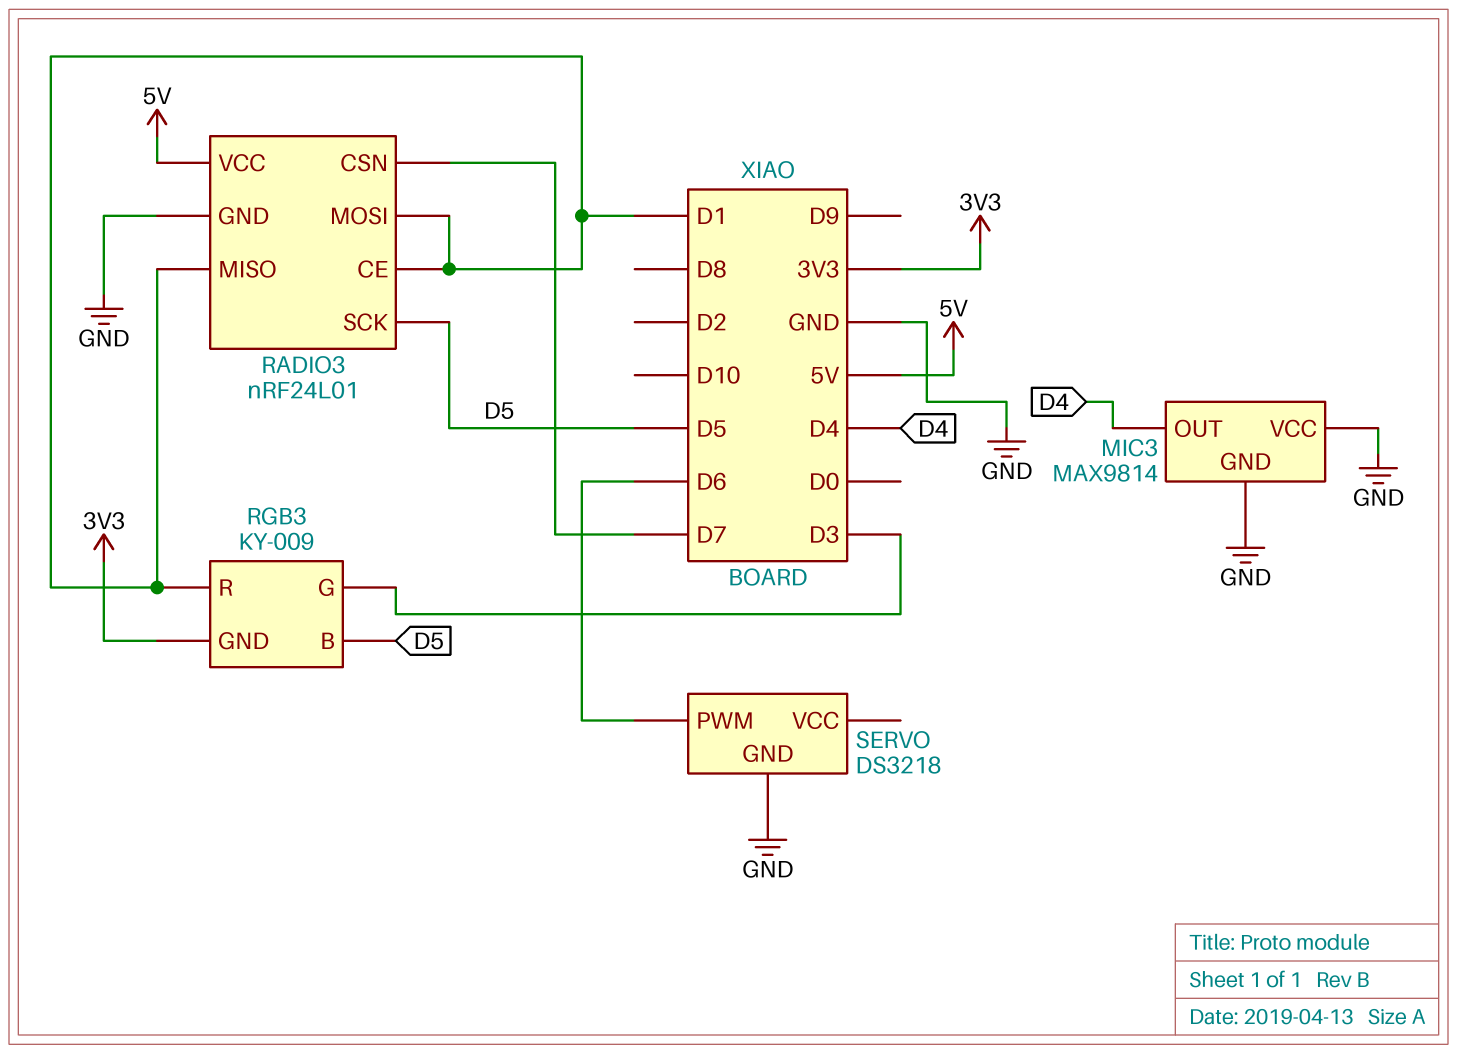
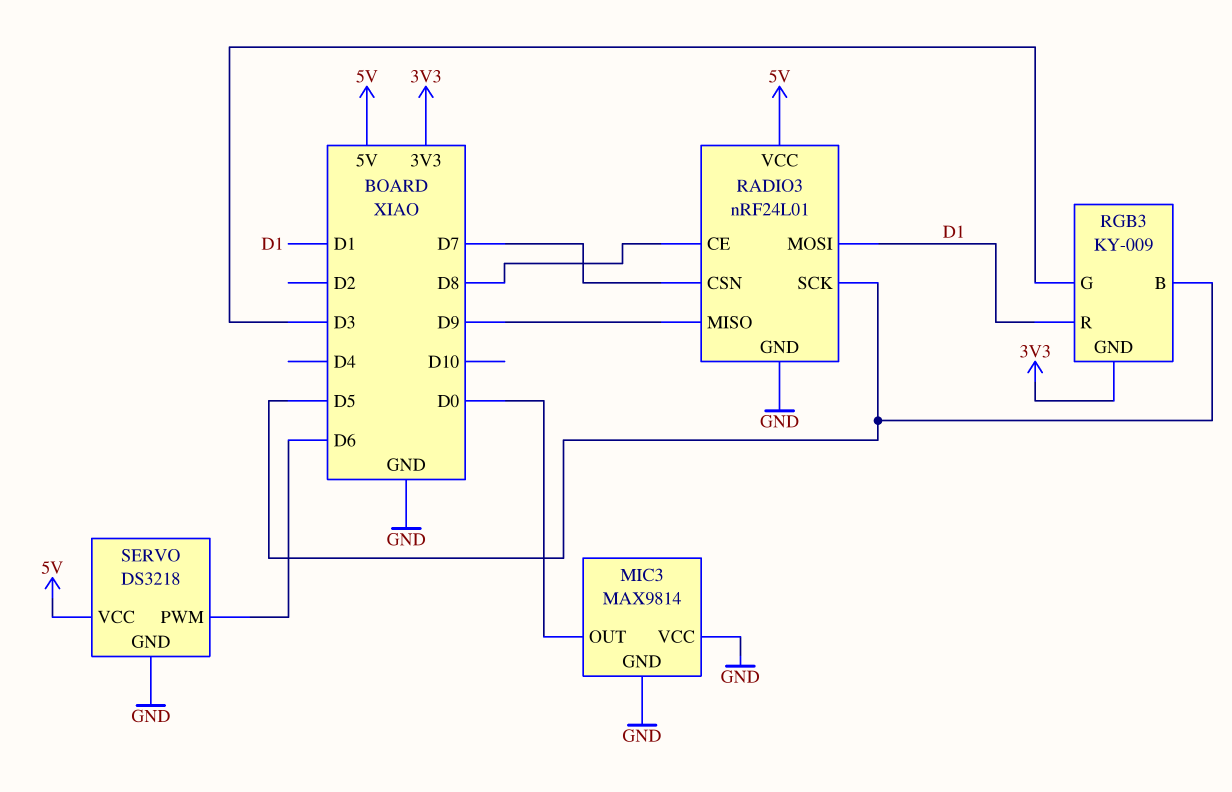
MIC3 pin OUT: D4 -> D0
RADIO3 pin CE: D1 -> D8
RADIO3 pin MISO: D1 -> D9
SERVO pin VCC: none -> 5V

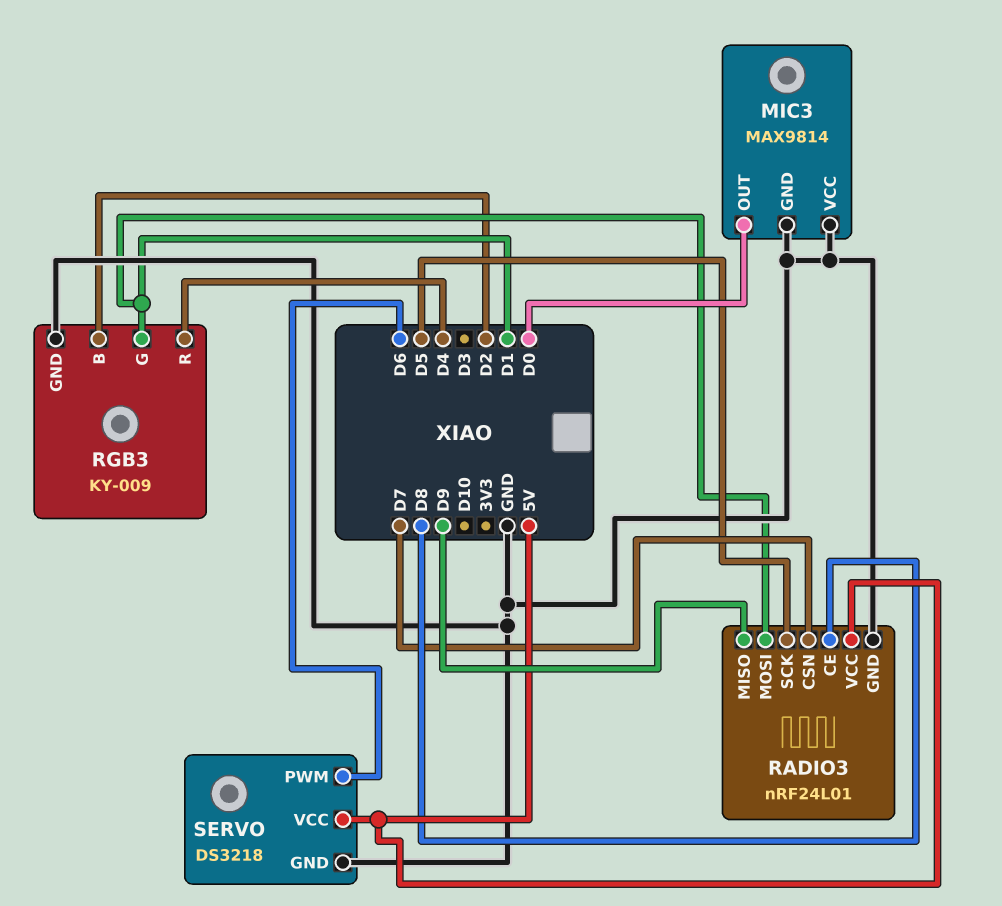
RGB3 pin B: D5 -> D2
RGB3 pin G: D3 -> D1
RGB3 pin GND: 3V3 -> GND
RGB3 pin R: D1 -> D4

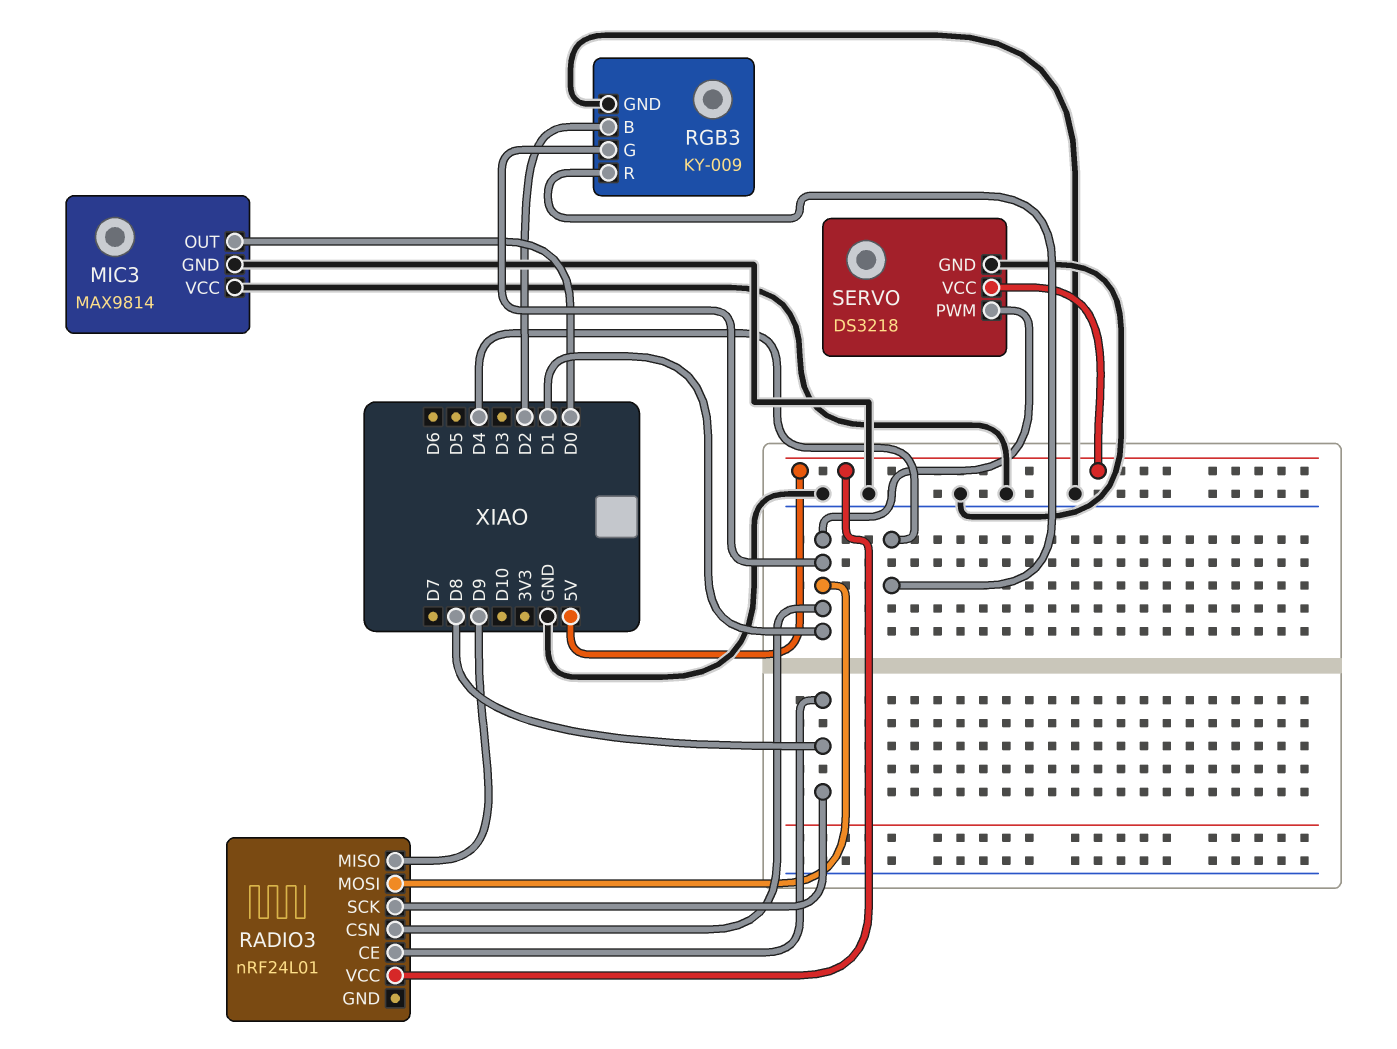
RADIO3 pin CSN: D7 -> D1
RADIO3 pin GND: GND -> none
RADIO3 pin SCK: D5 -> D8
SERVO pin PWM: D6 -> D1

